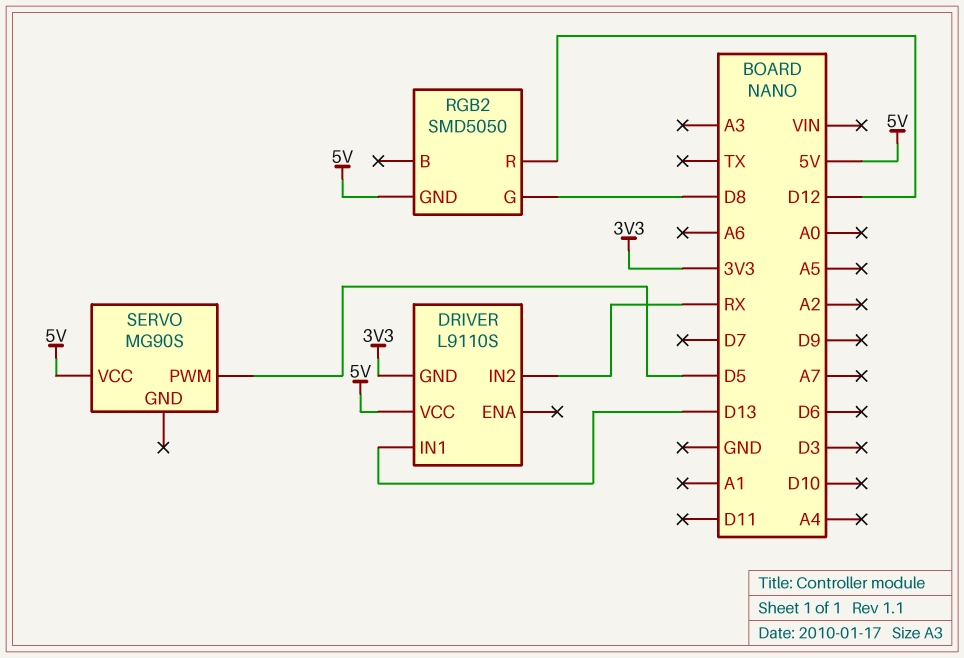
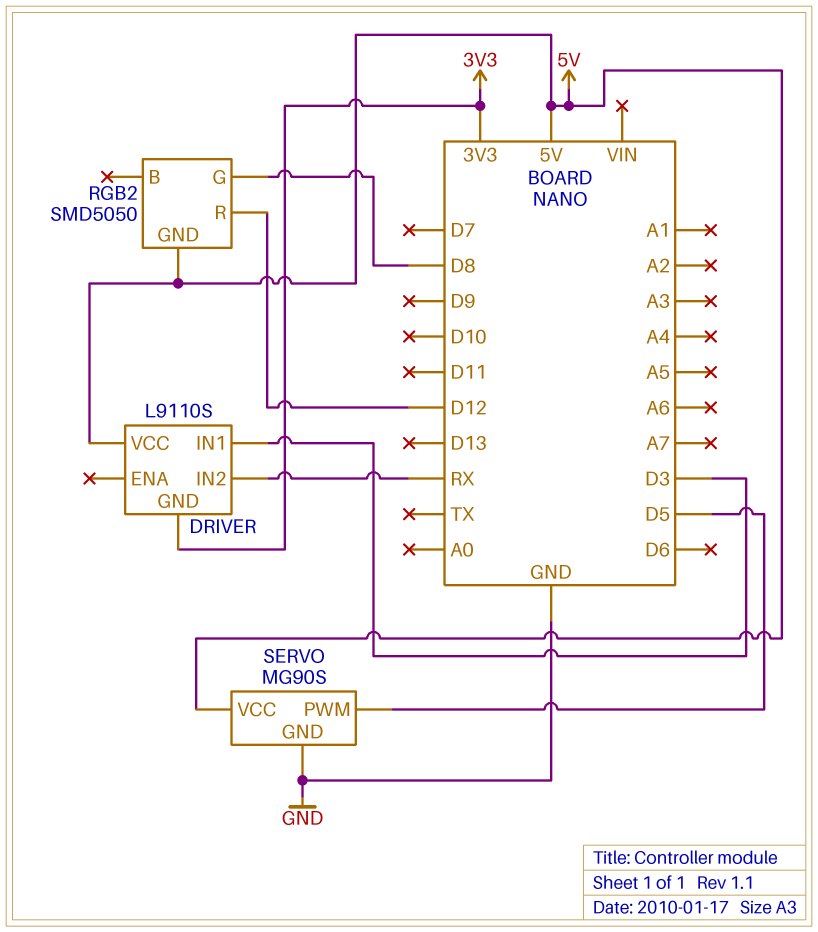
DRIVER pin IN1: D13 -> D3
SERVO pin GND: none -> GND

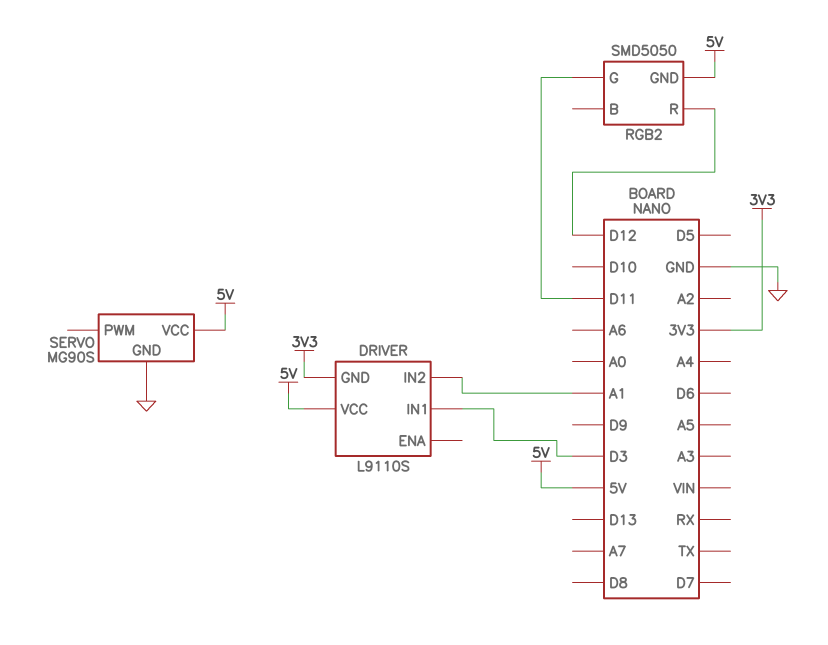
DRIVER pin IN2: RX -> A1
RGB2 pin G: D8 -> D11
SERVO pin PWM: D5 -> none

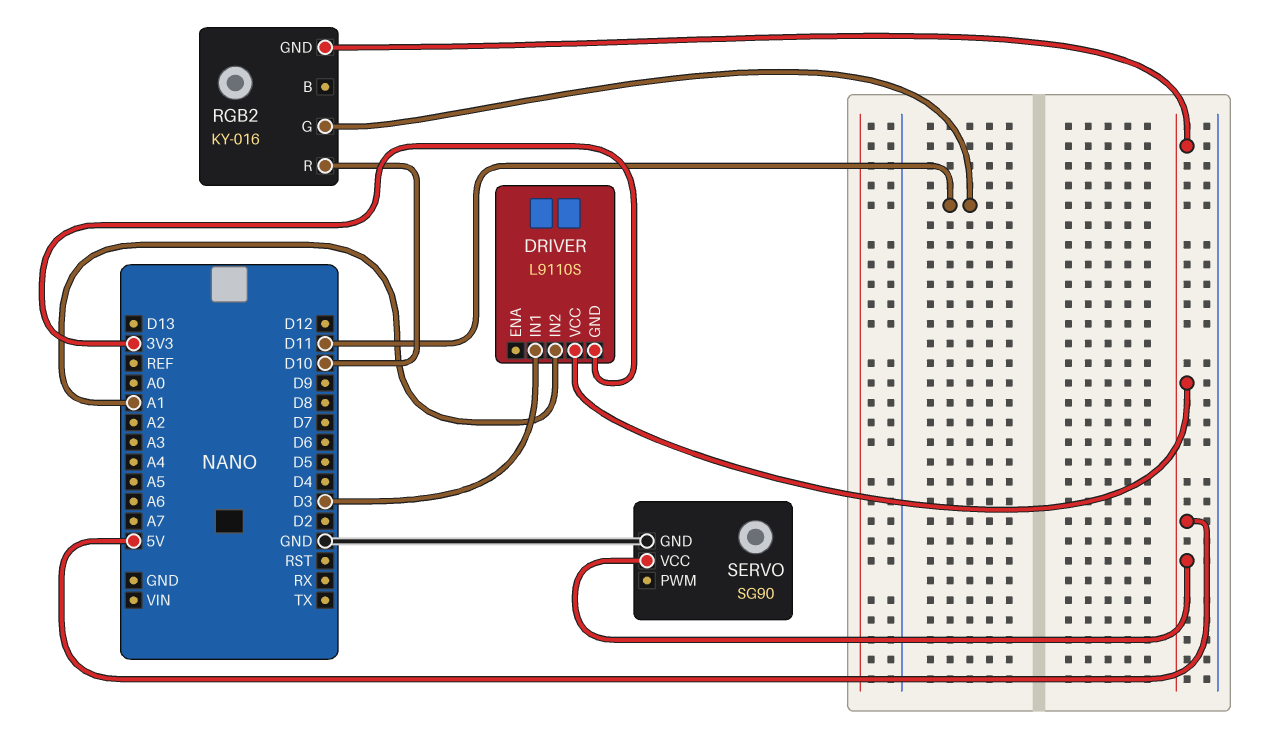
RGB2: SMD5050 -> KY-016
RGB2 pin R: D12 -> D10
SERVO: MG90S -> SG90

